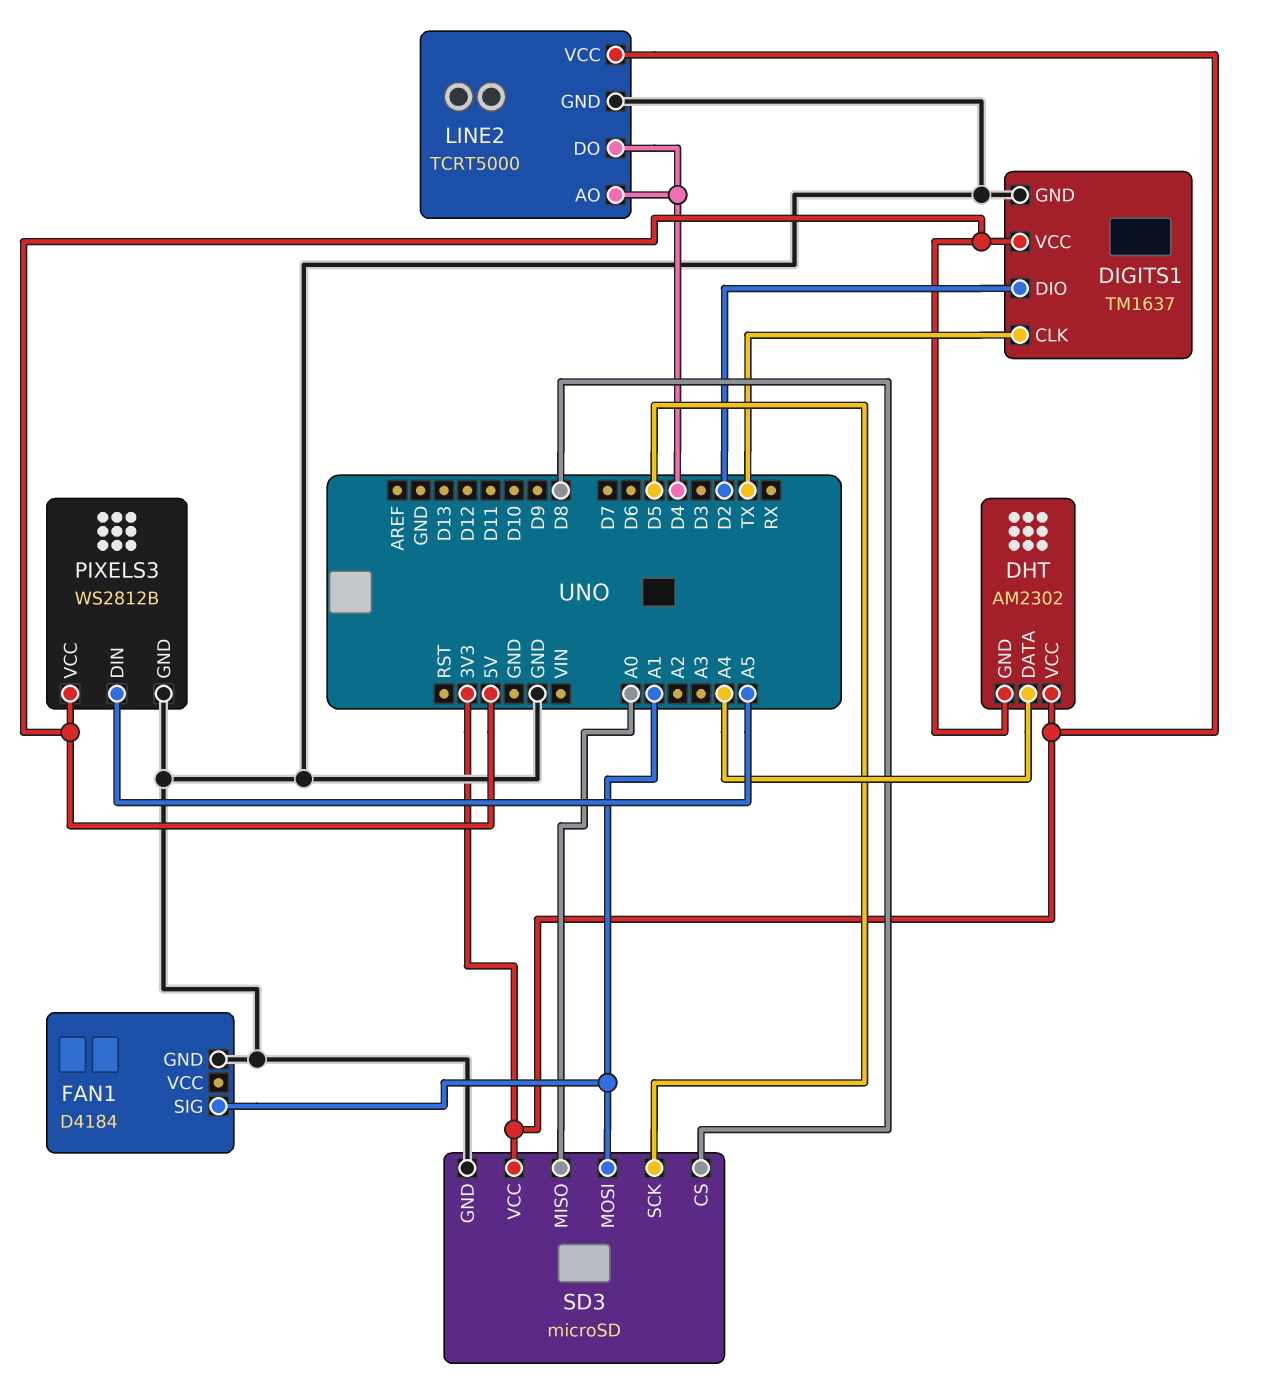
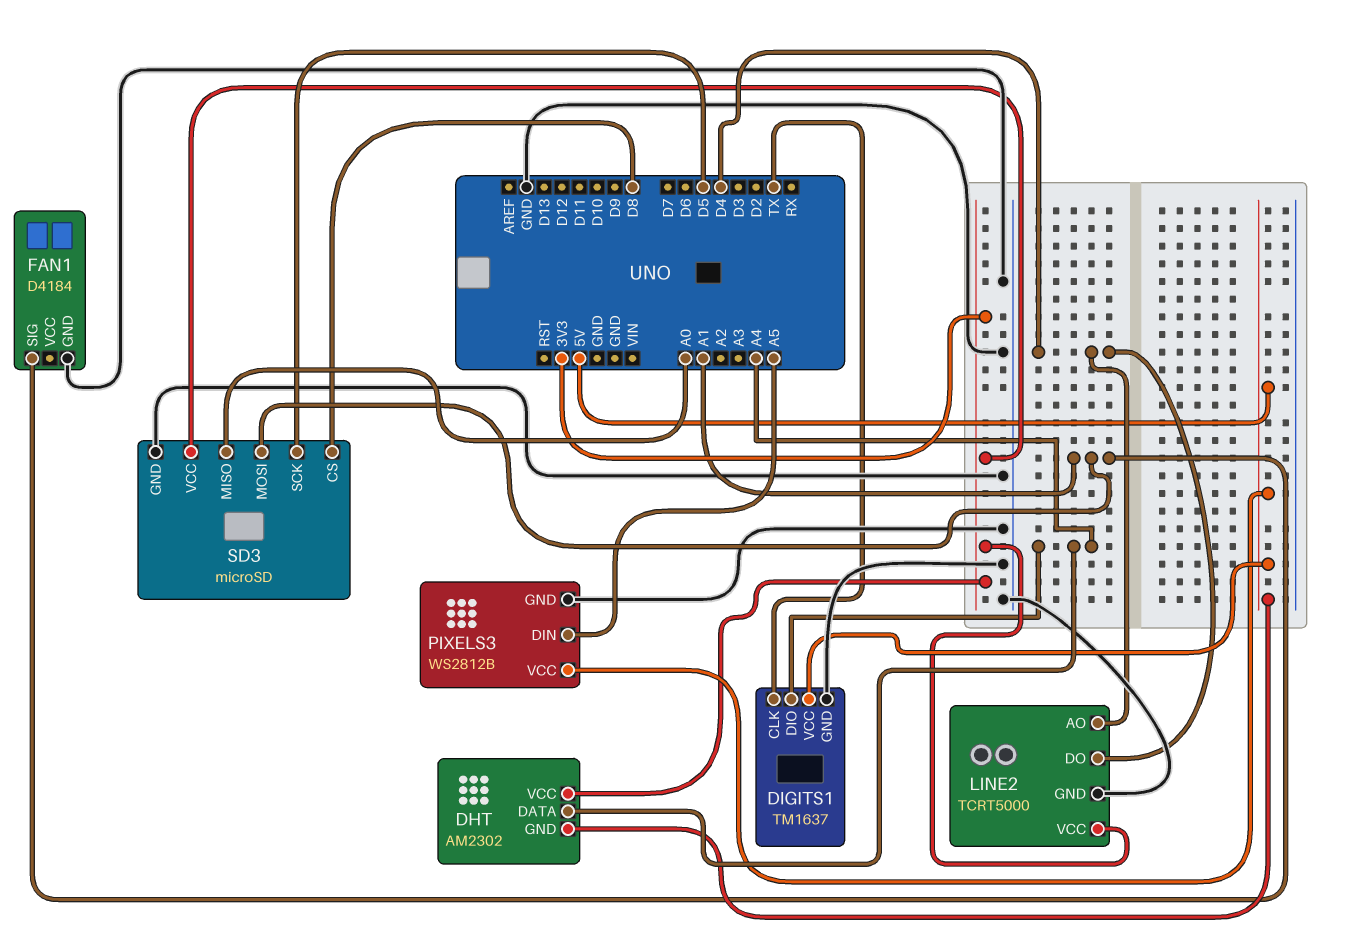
DIGITS1 pin DIO: D2 -> A4

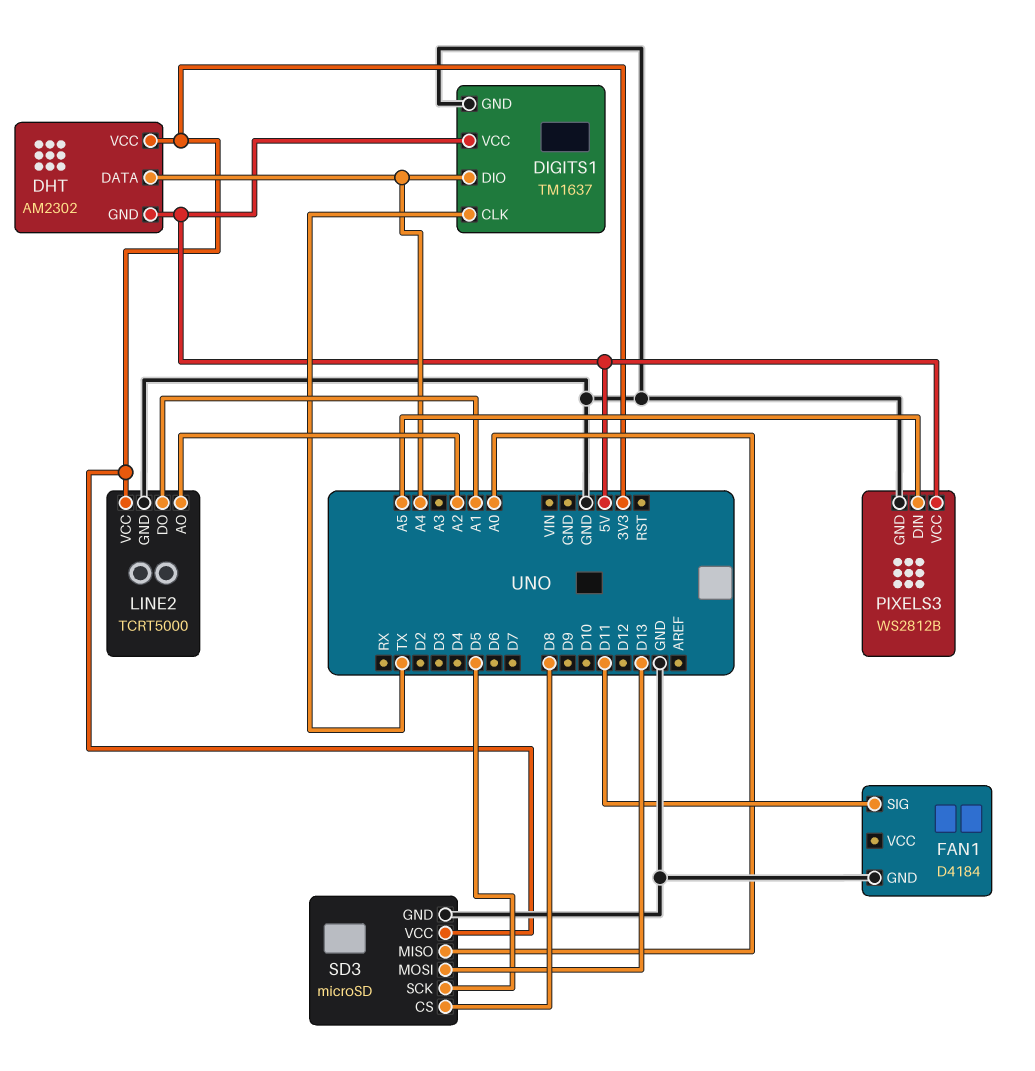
FAN1 pin SIG: A1 -> D11
LINE2 pin AO: D4 -> A2
LINE2 pin DO: D4 -> A1
SD3 pin MOSI: A1 -> D13

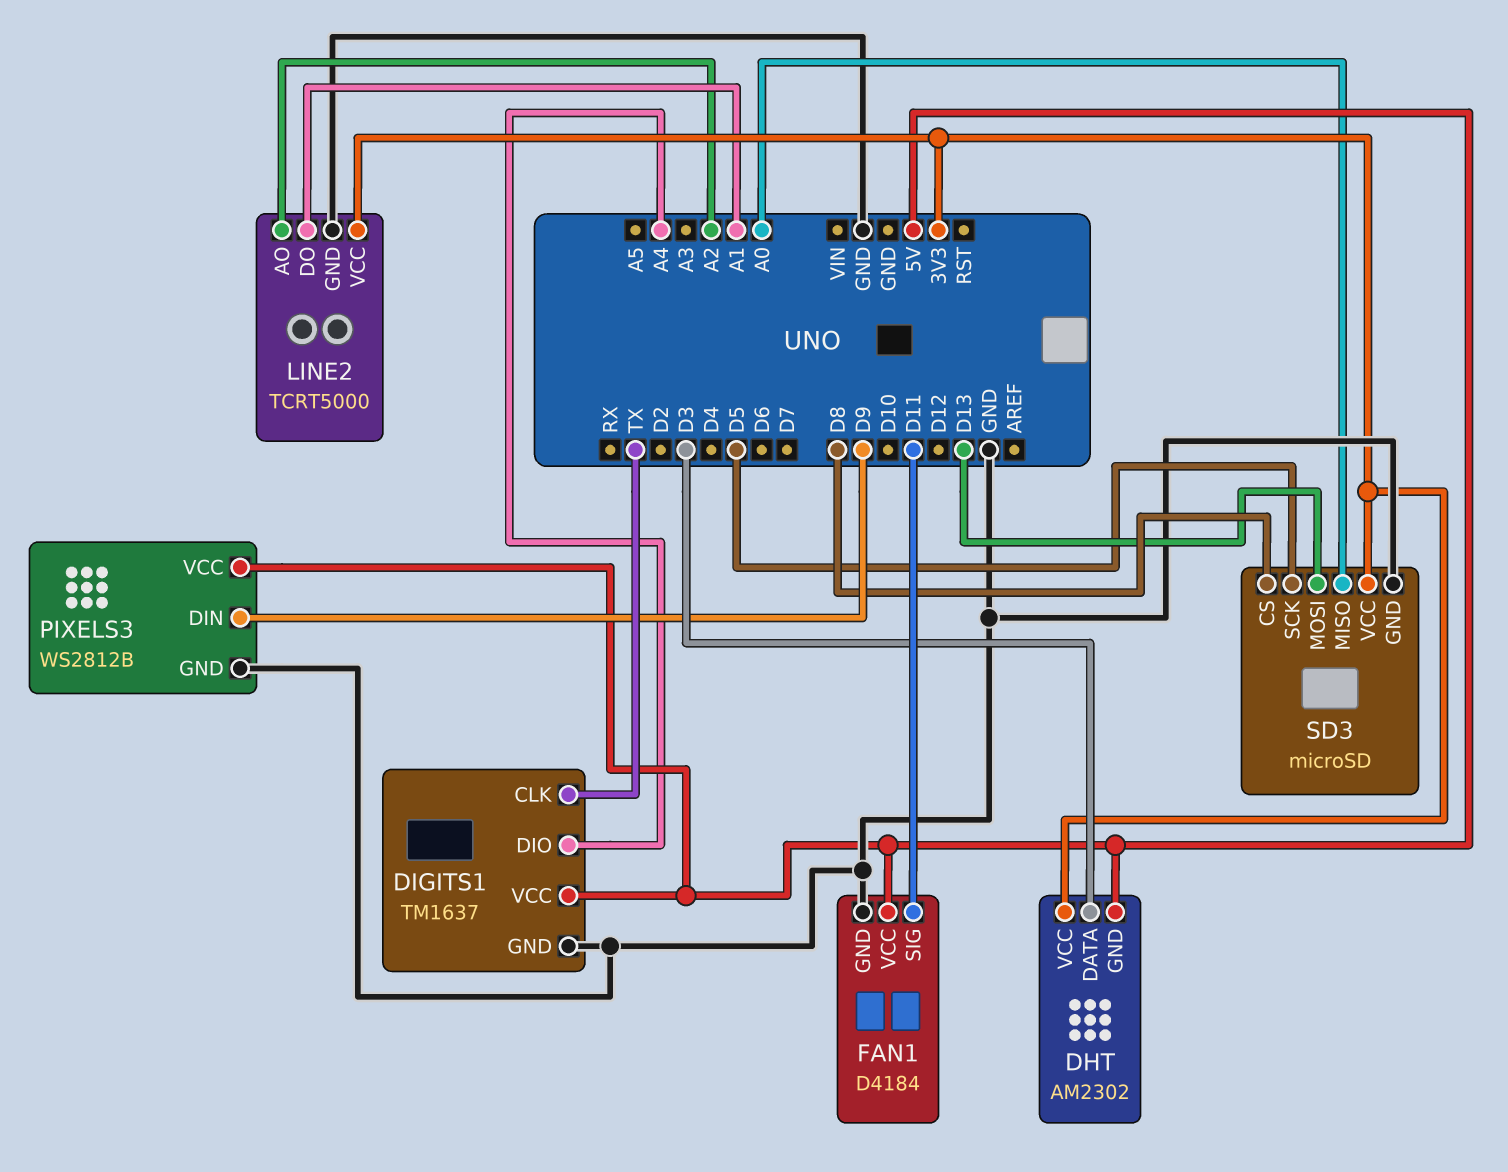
DHT pin DATA: A4 -> D3
FAN1 pin VCC: none -> 5V
PIXELS3 pin DIN: A5 -> D9

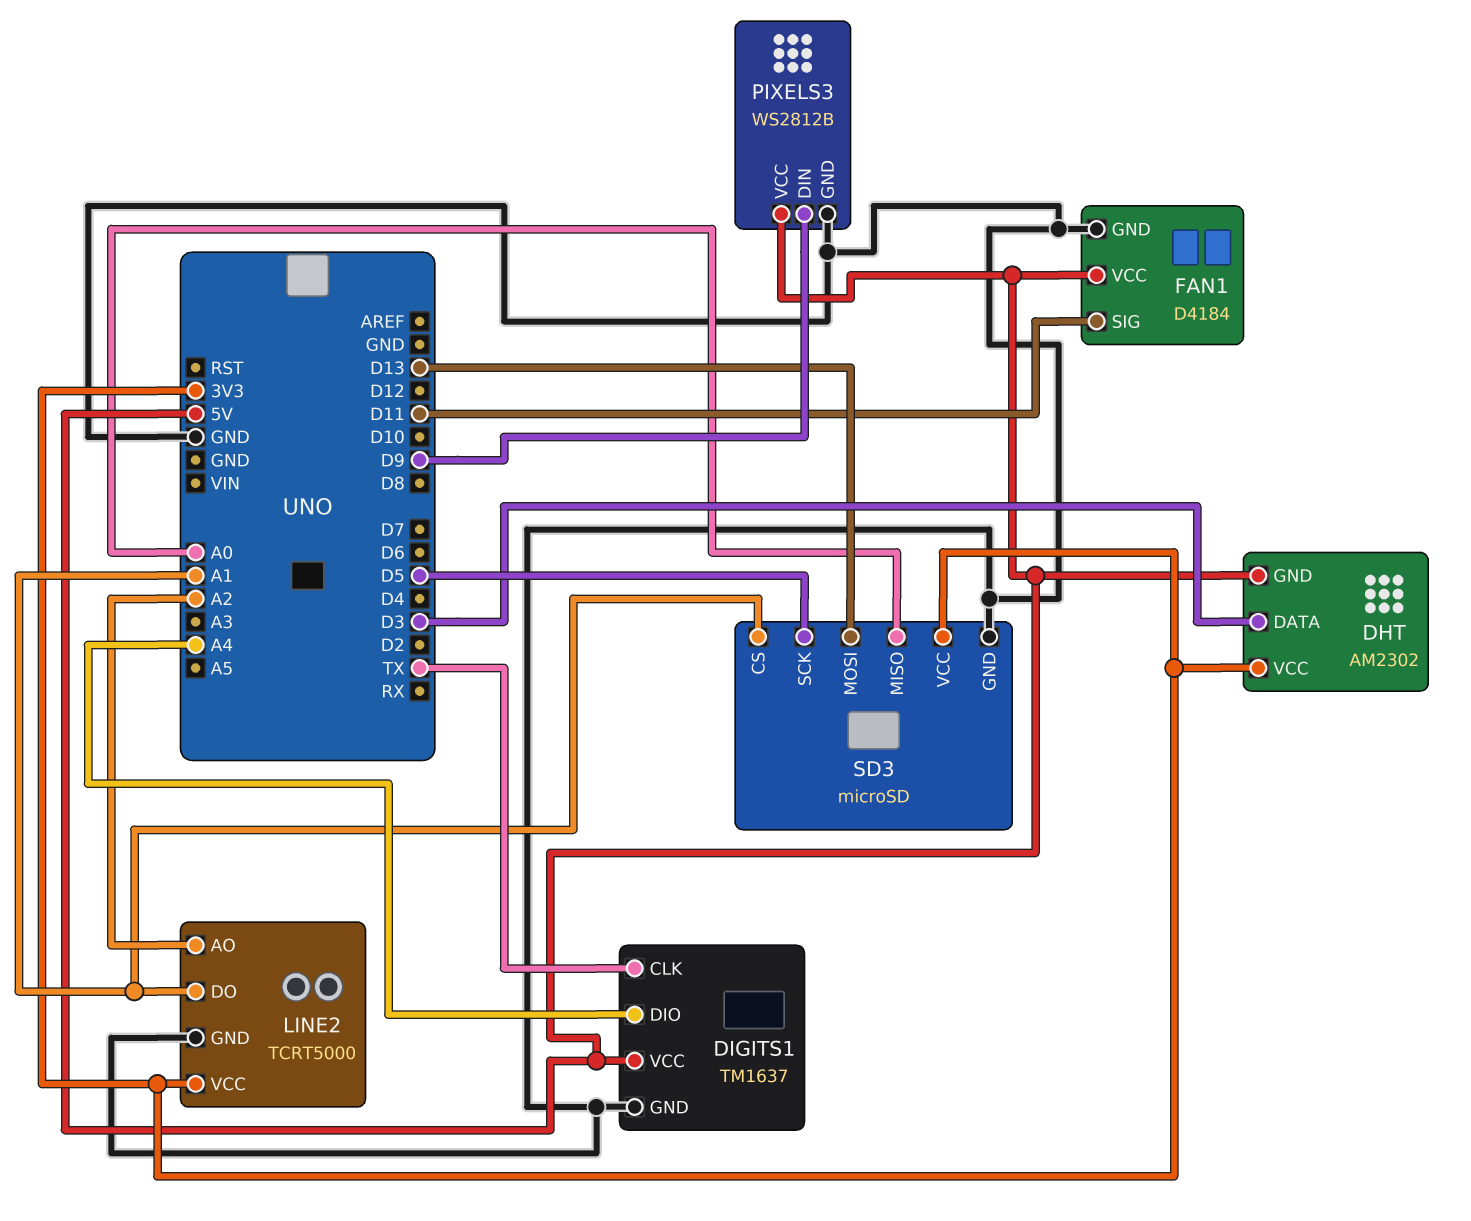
SD3 pin CS: D8 -> A1

